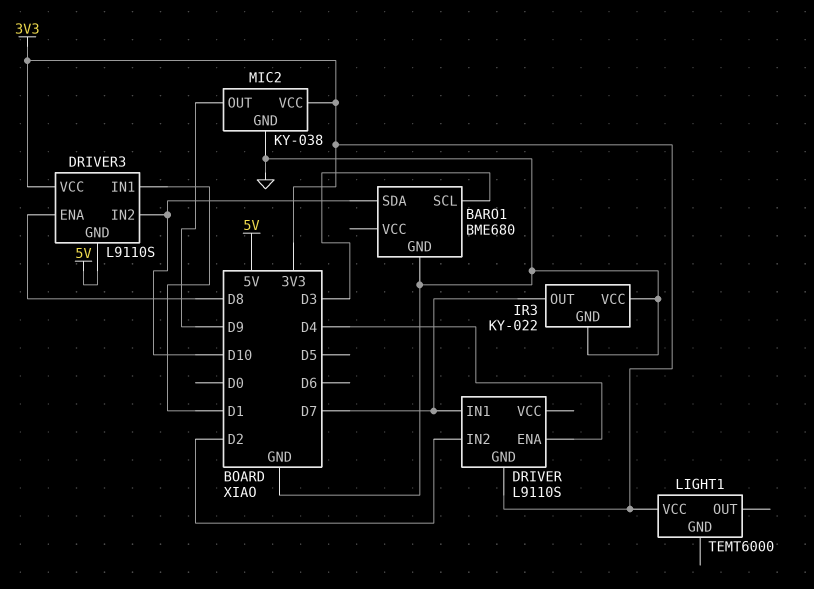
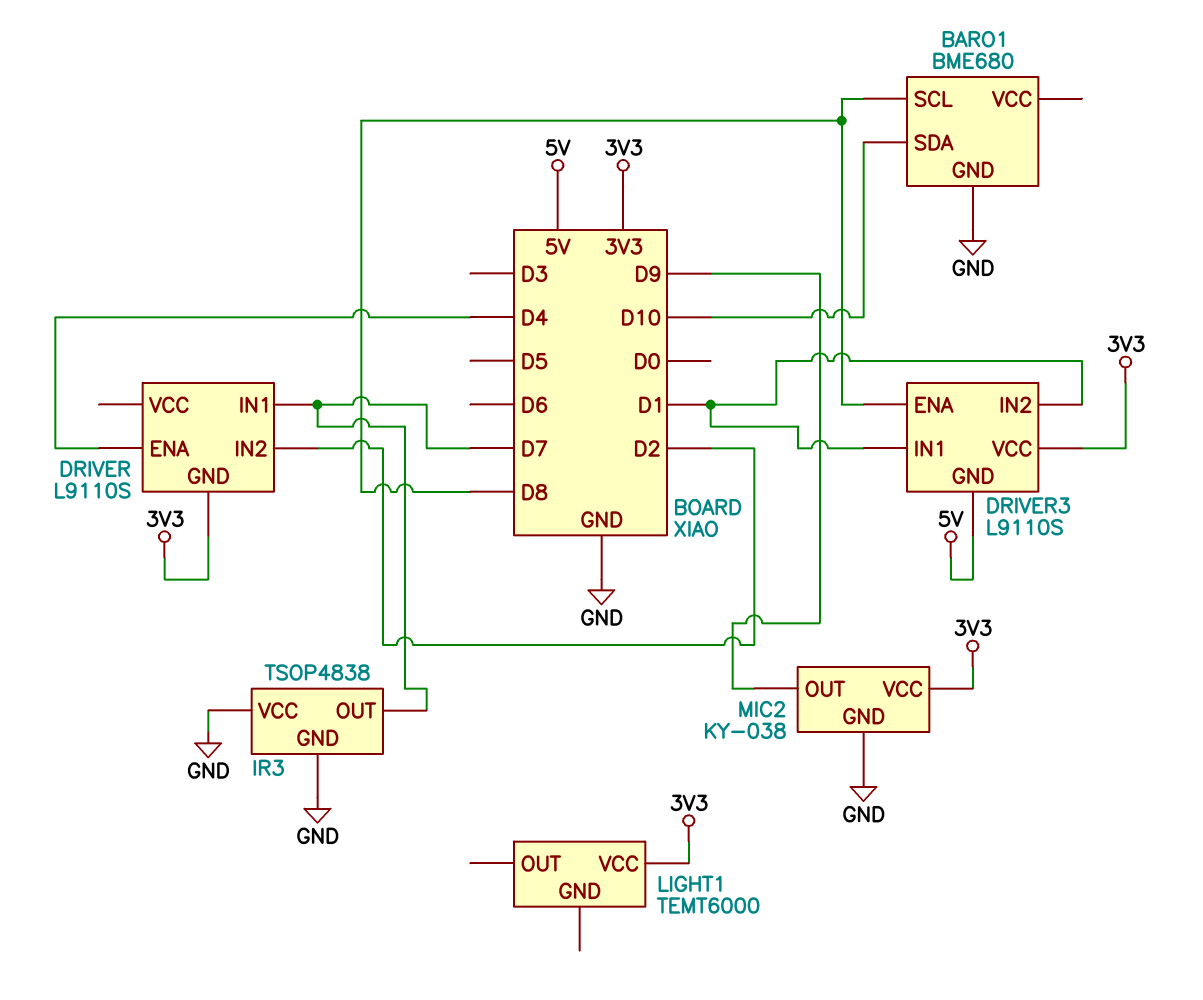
BARO1 pin SCL: D3 -> D8
DRIVER3 pin IN2: D10 -> D1
IR3: KY-022 -> TSOP4838

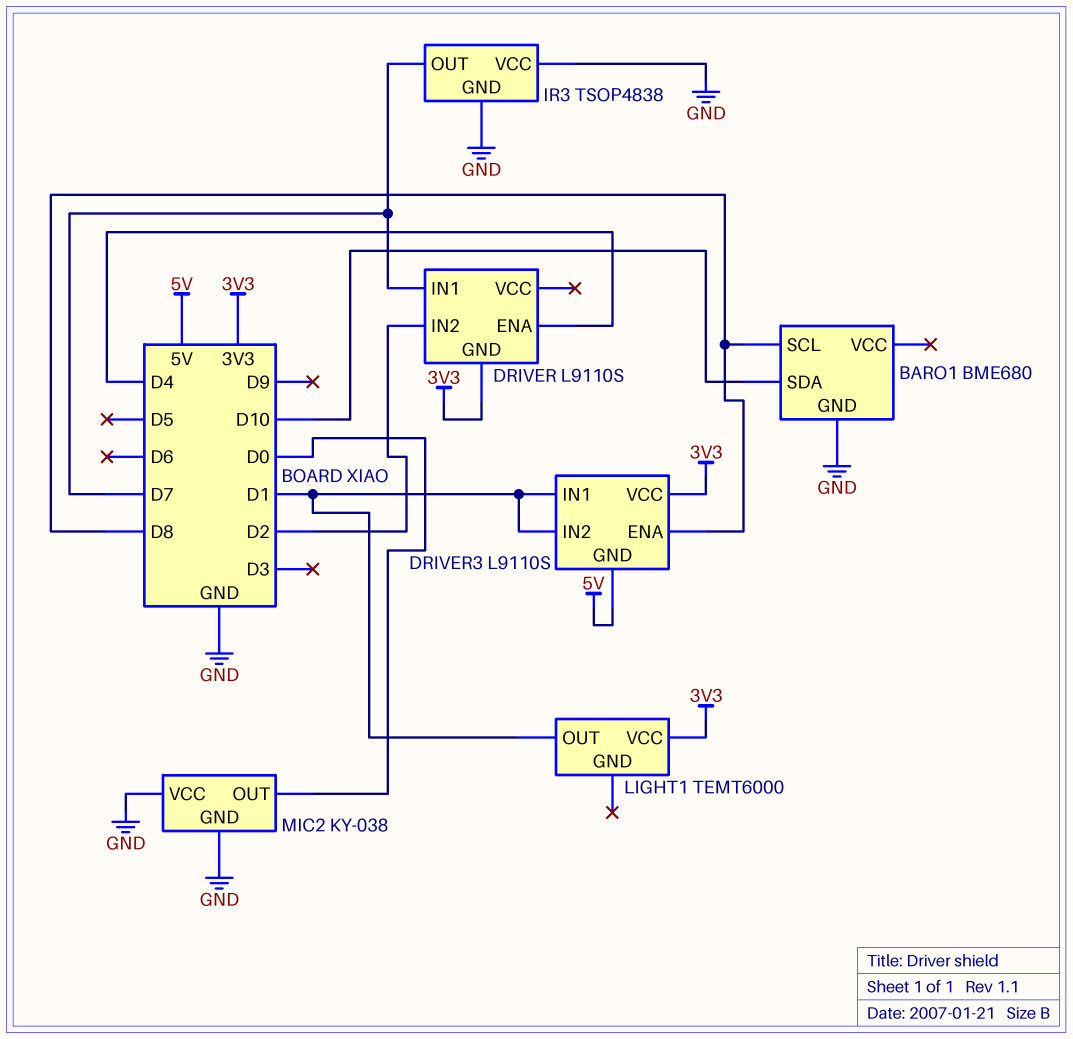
LIGHT1 pin OUT: none -> D1
MIC2 pin OUT: D9 -> D0
MIC2 pin VCC: 3V3 -> GND

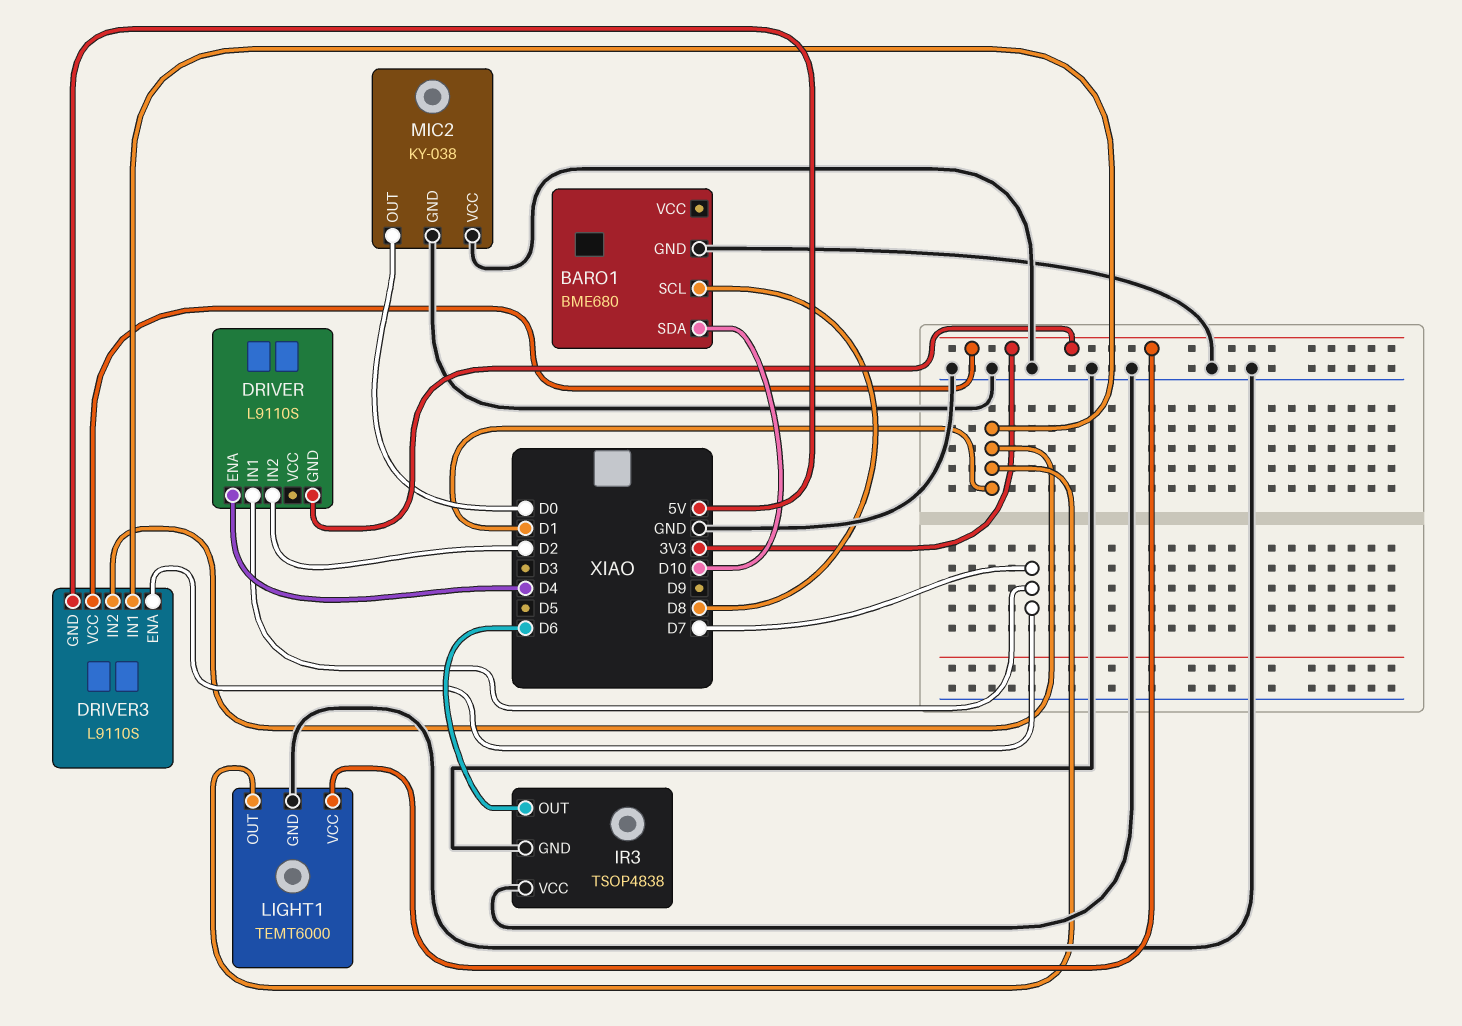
DRIVER3 pin ENA: D8 -> D7
IR3 pin OUT: D7 -> D6
LIGHT1 pin GND: none -> GND

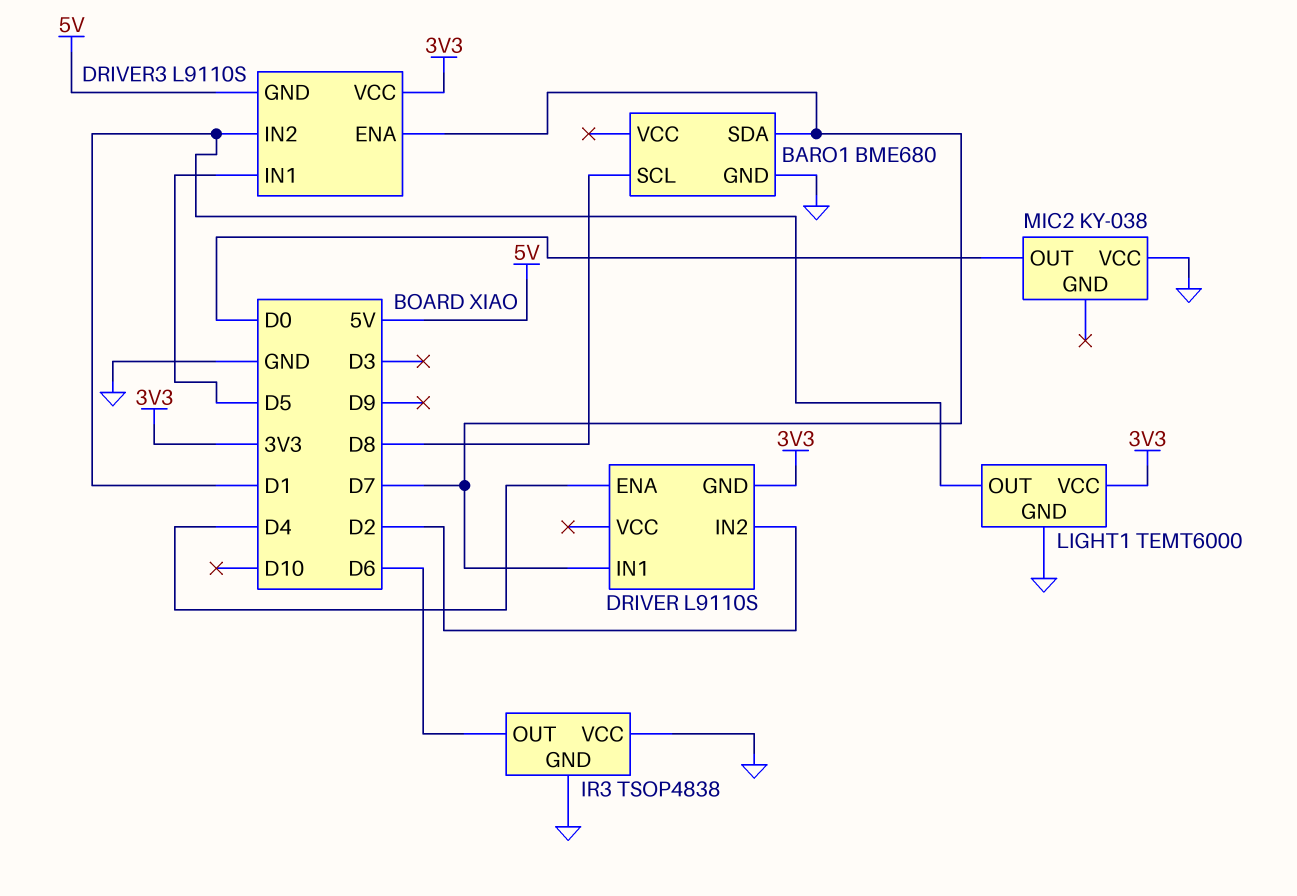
BARO1 pin SDA: D10 -> D7
DRIVER3 pin IN1: D1 -> D5
MIC2 pin GND: GND -> none

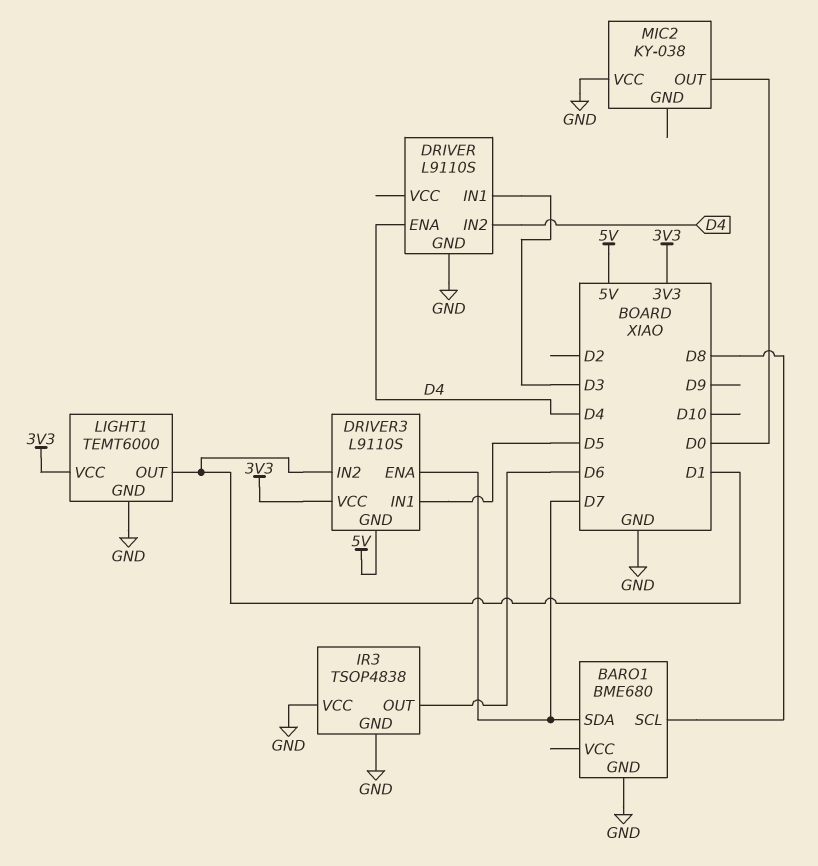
DRIVER pin GND: 3V3 -> GND
DRIVER pin IN1: D7 -> D3
DRIVER pin IN2: D2 -> D4

